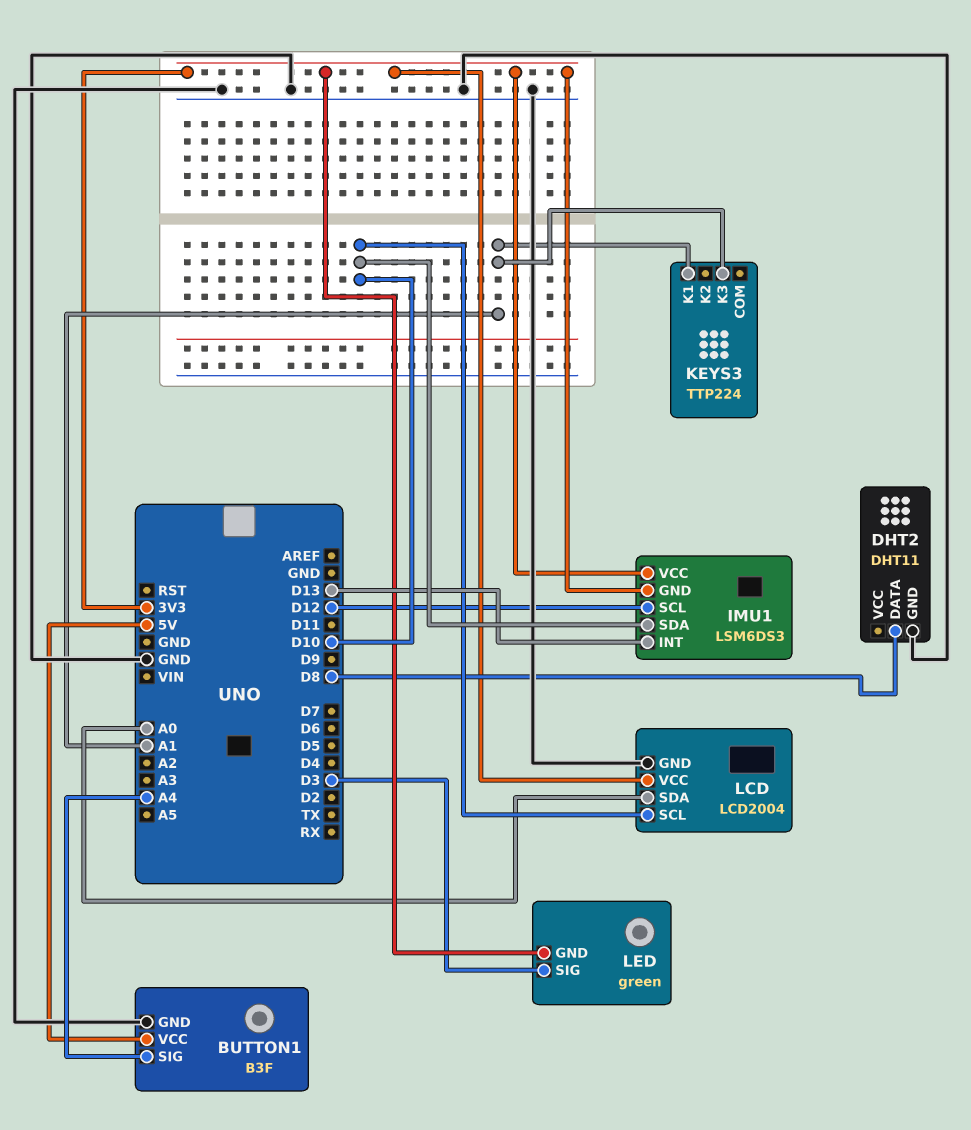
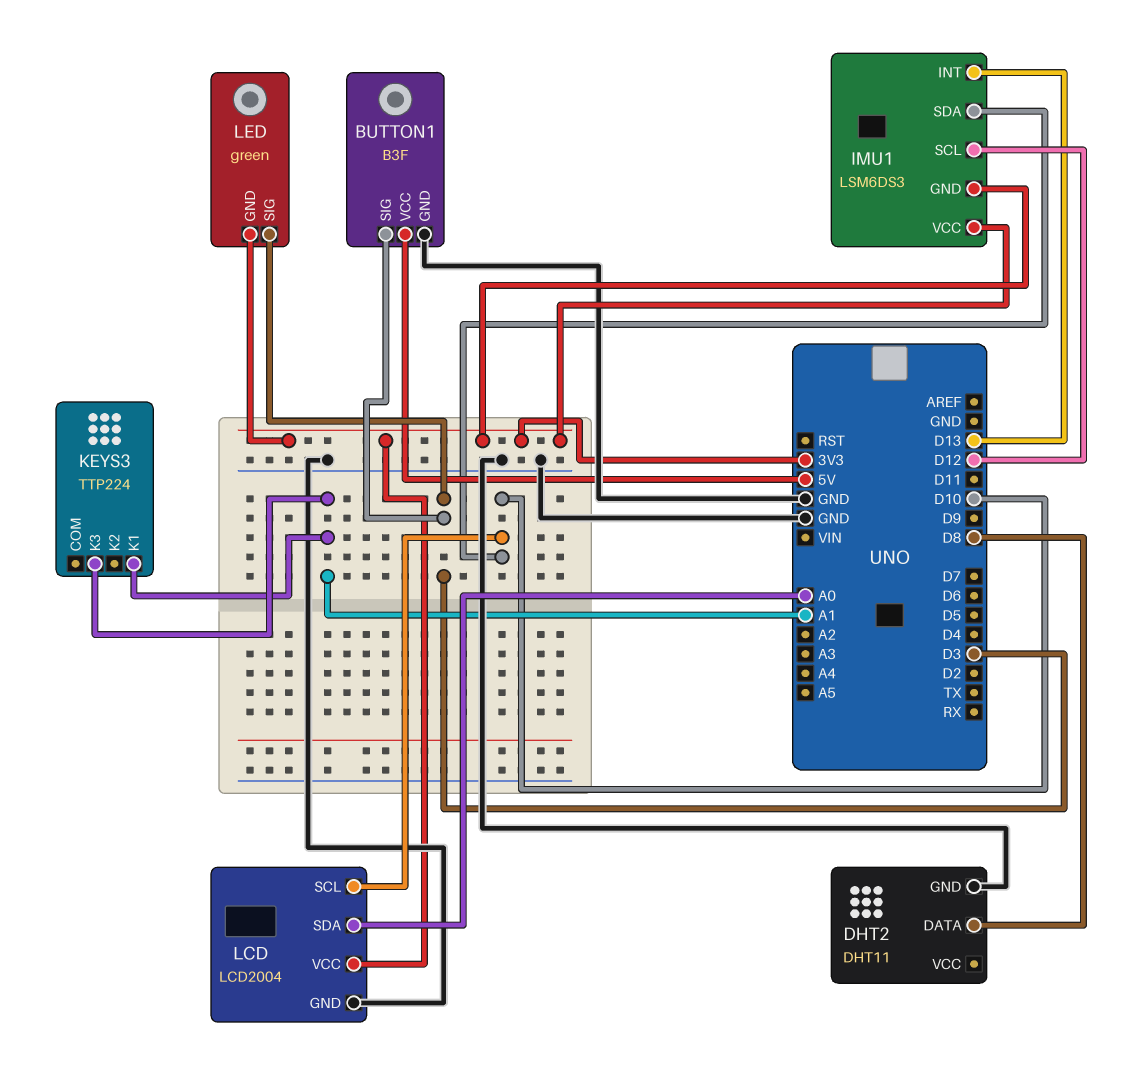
BUTTON1 pin SIG: A4 -> D3

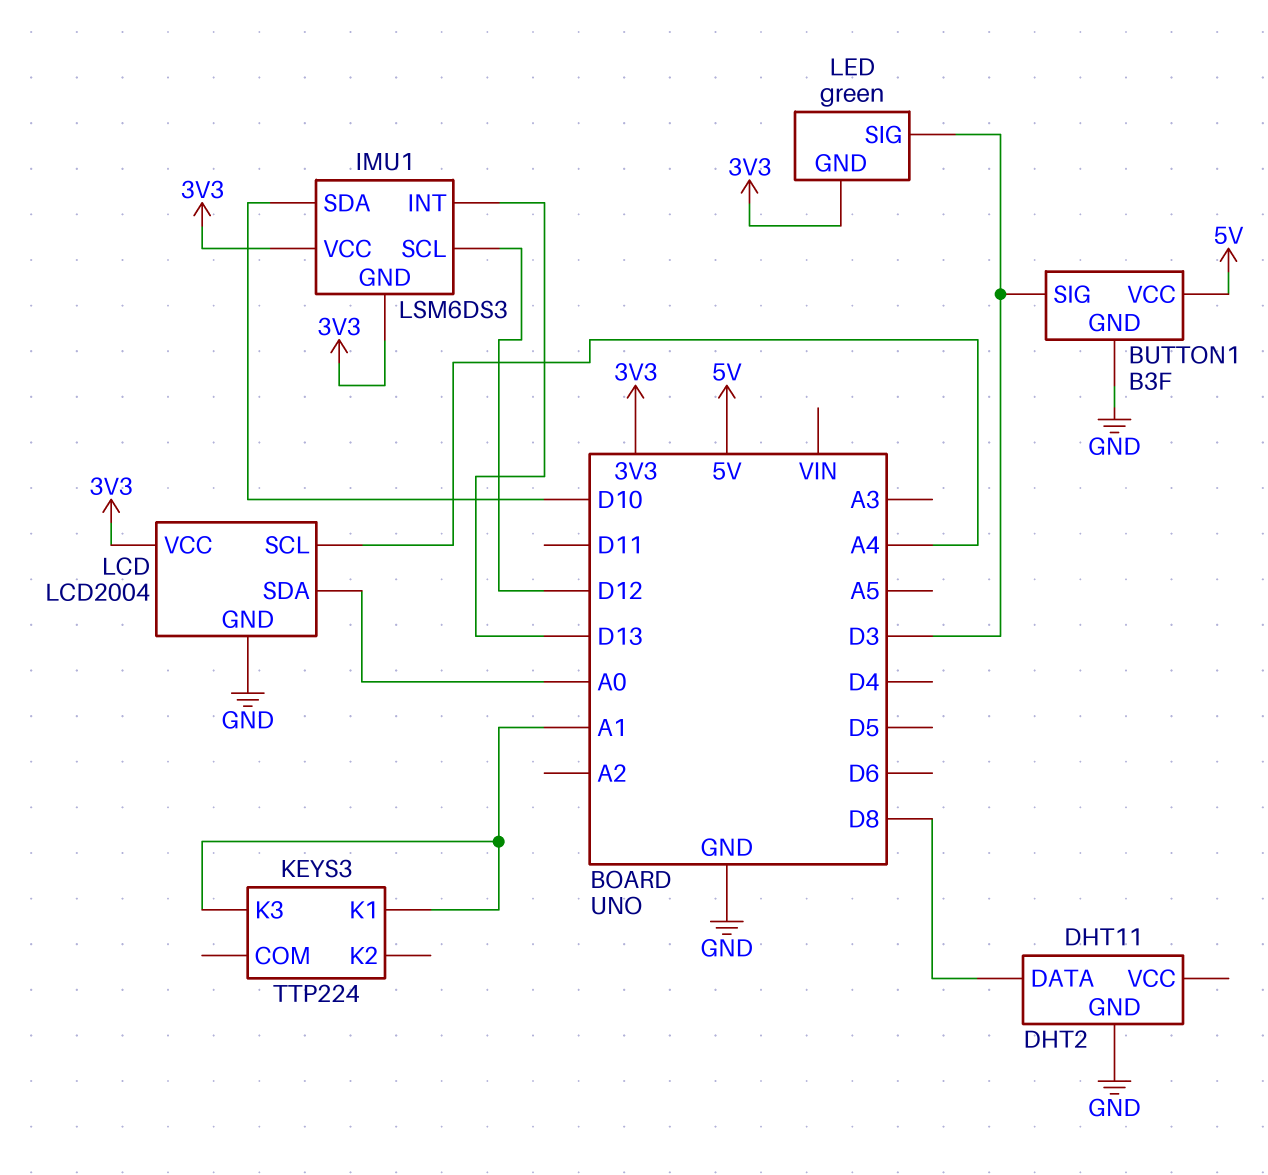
LCD pin SCL: D10 -> A4

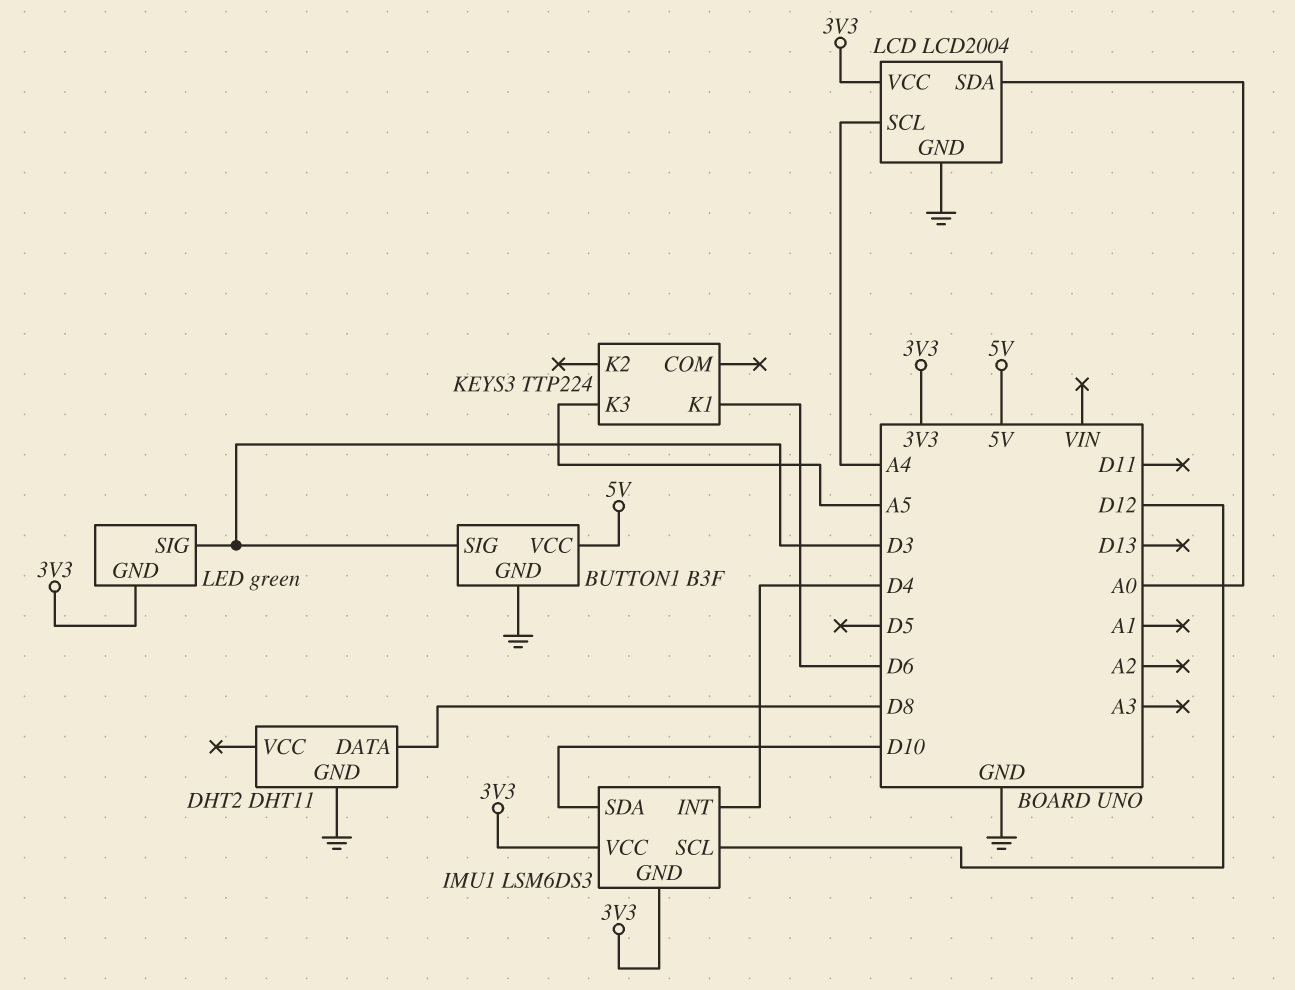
IMU1 pin INT: D13 -> D4
KEYS3 pin K1: A1 -> D6
KEYS3 pin K3: A1 -> A5

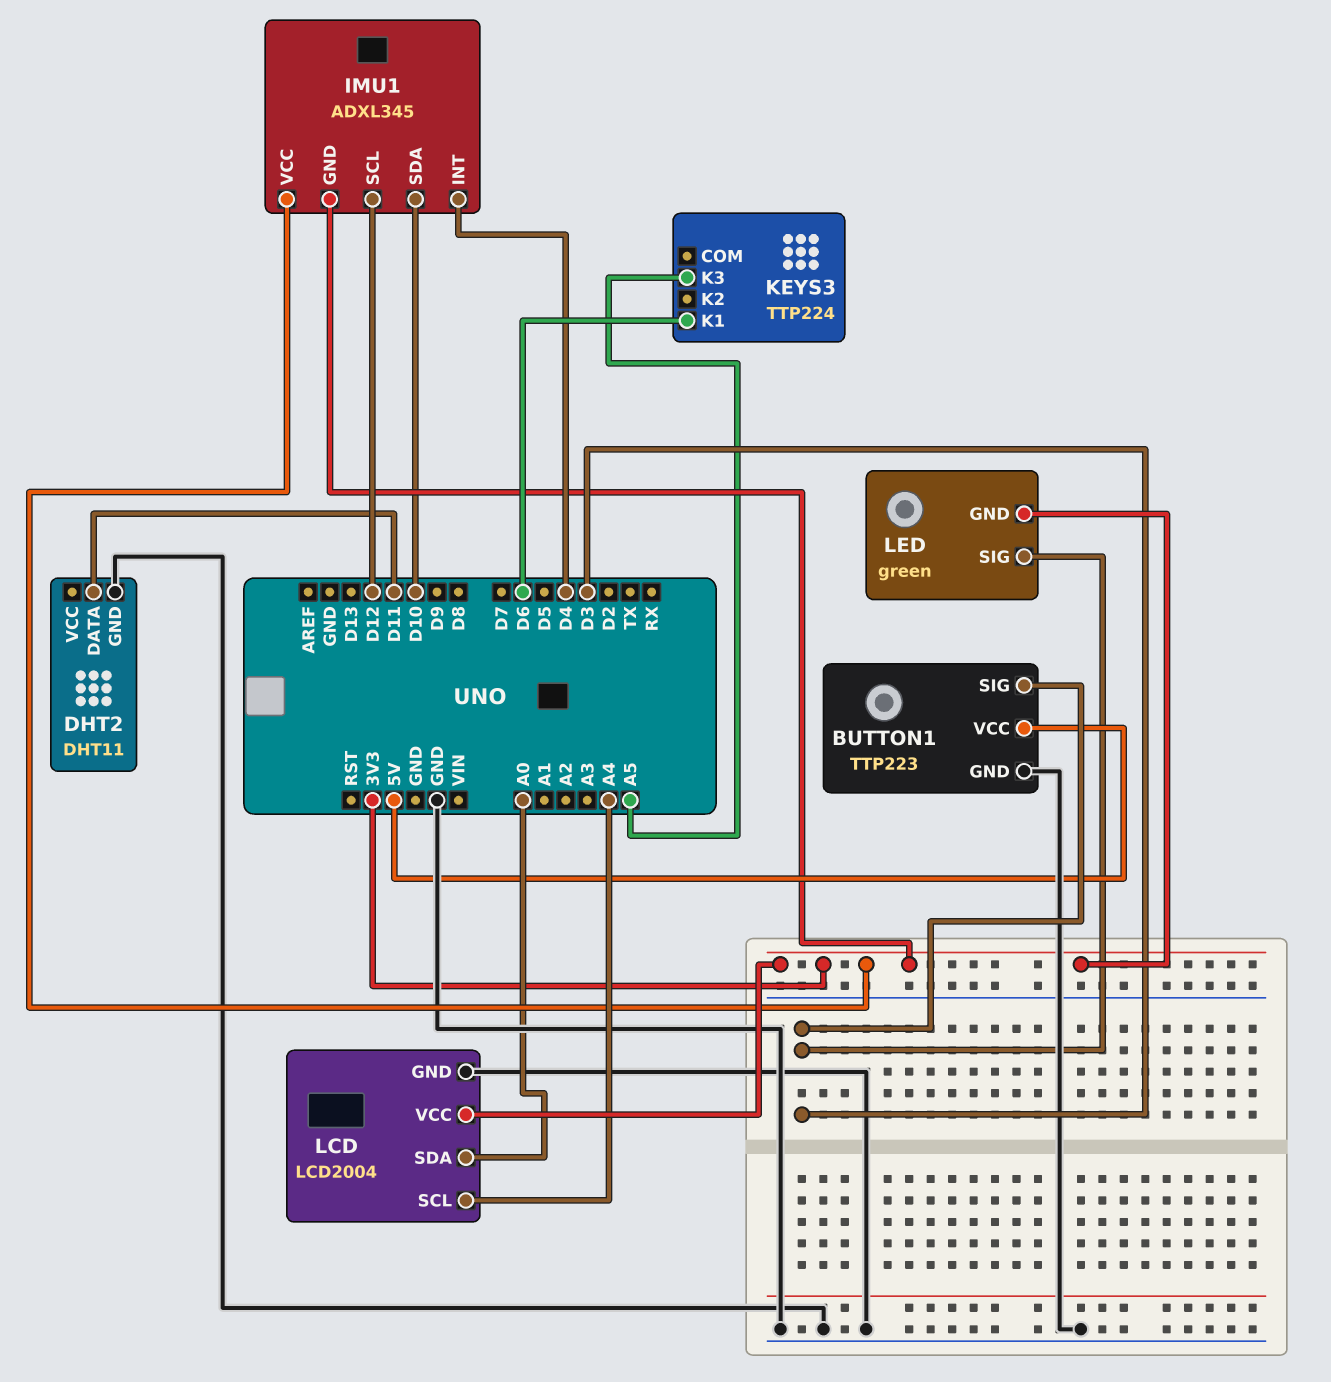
BUTTON1: B3F -> TTP223
DHT2 pin DATA: D8 -> D11
IMU1: LSM6DS3 -> ADXL345

